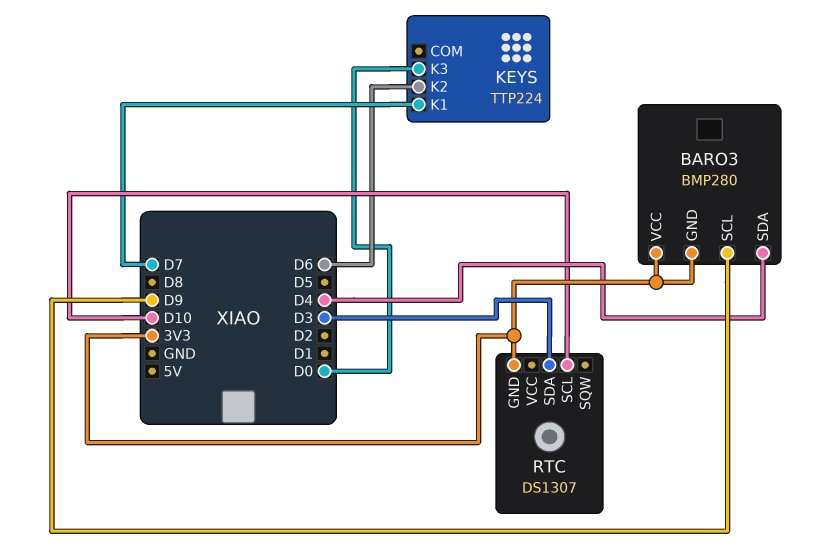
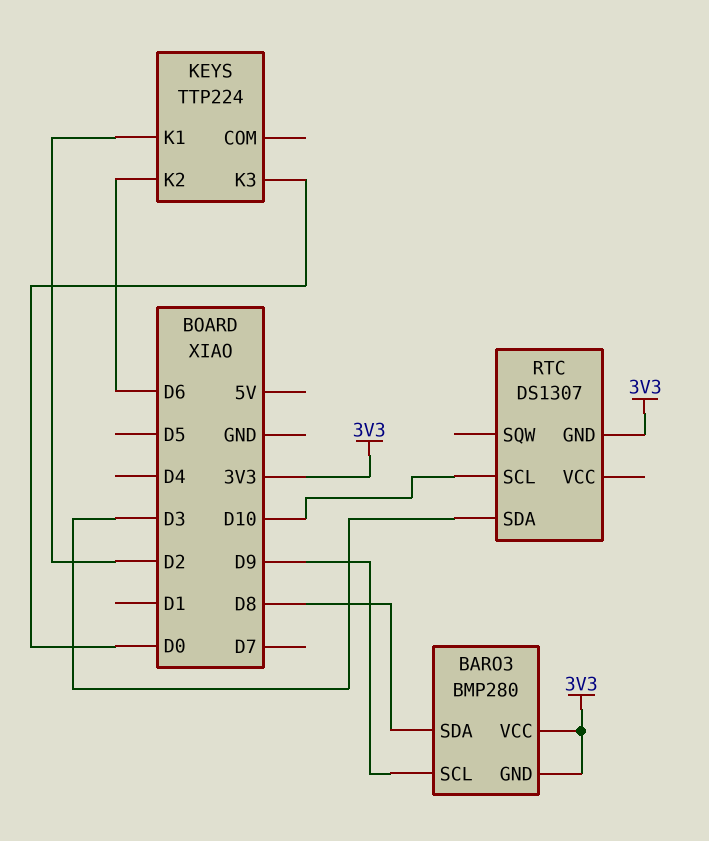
BARO3 pin SDA: D4 -> D8
KEYS pin K1: D7 -> D2

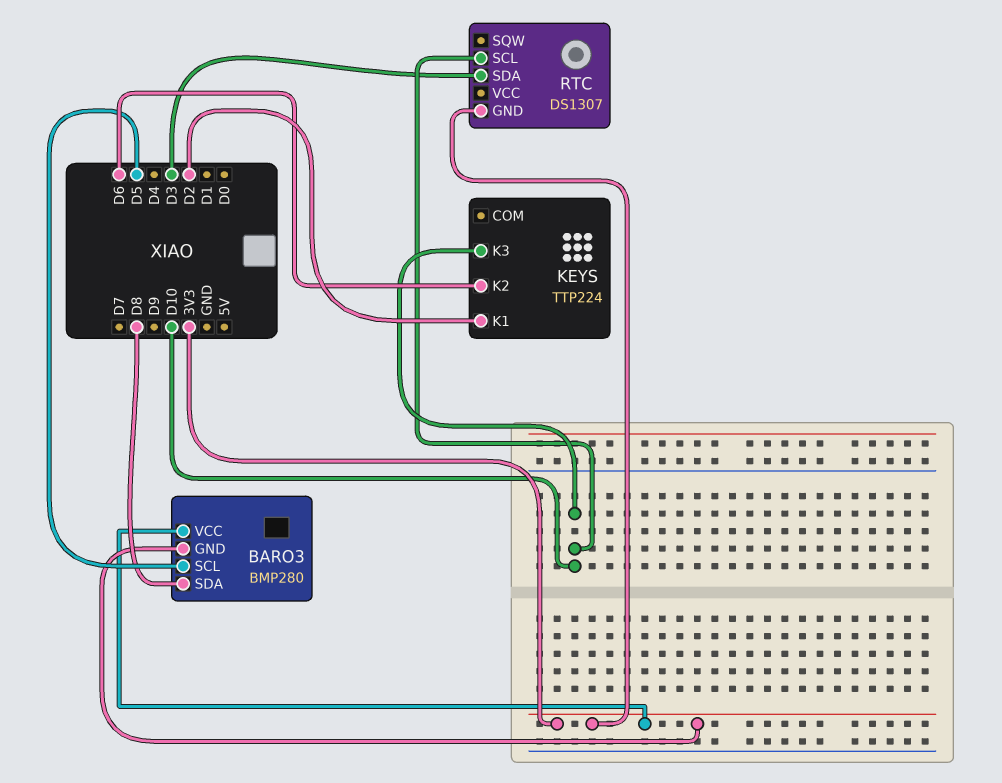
BARO3 pin SCL: D9 -> D5
KEYS pin K3: D0 -> D10

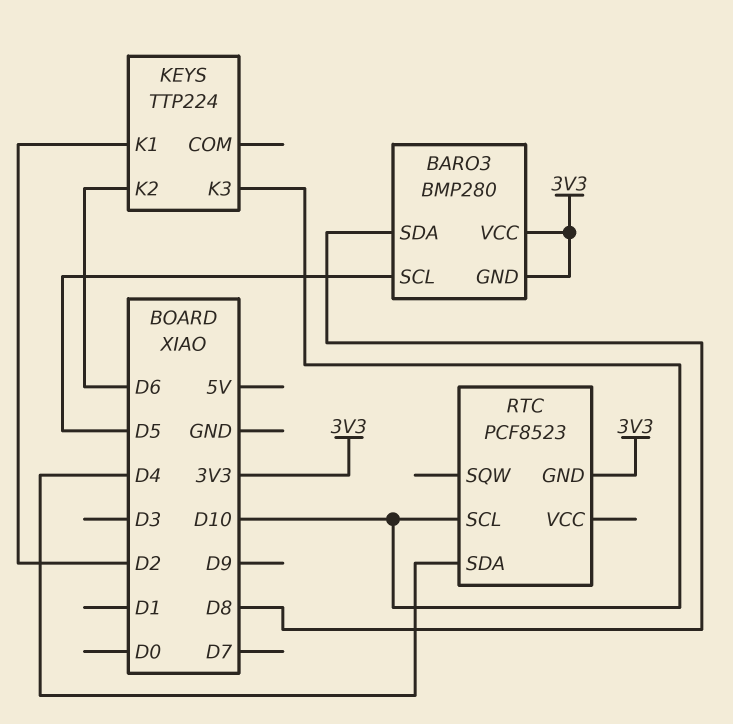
RTC: DS1307 -> PCF8523
RTC pin SDA: D3 -> D4

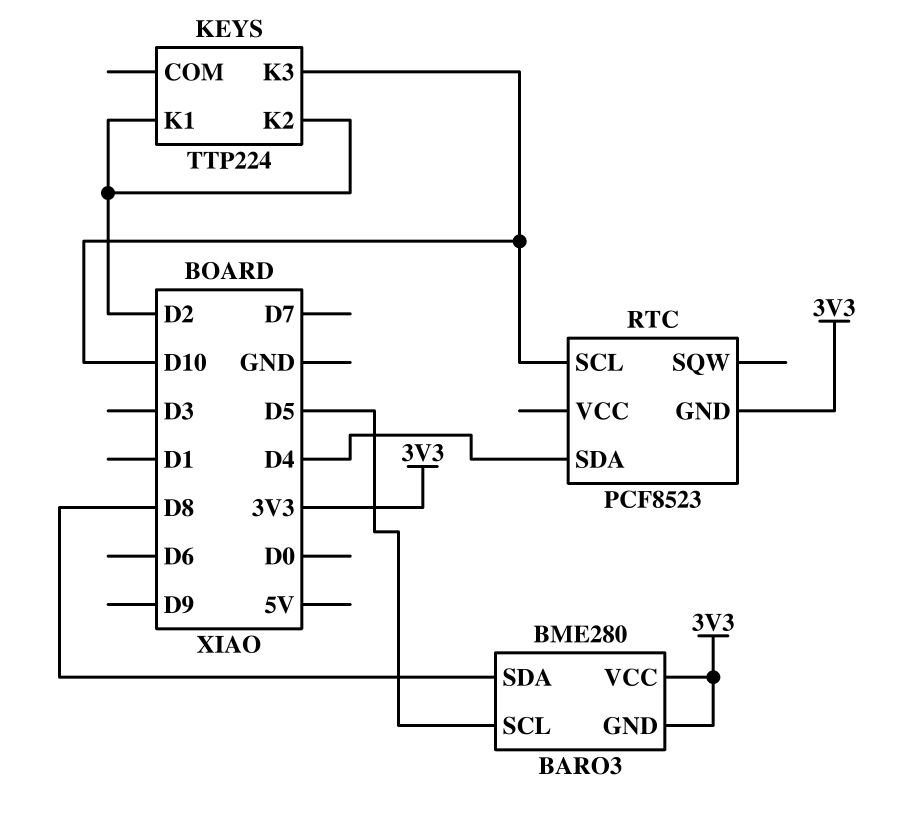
BARO3: BMP280 -> BME280
KEYS pin K2: D6 -> D2

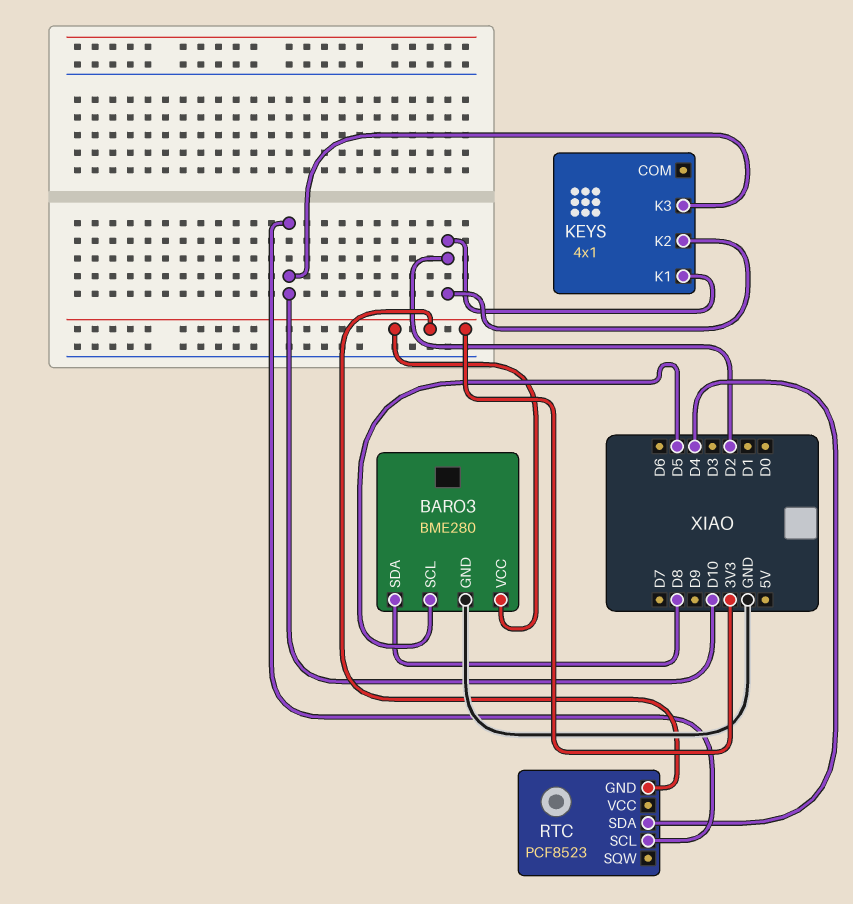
BARO3 pin GND: 3V3 -> GND
KEYS: TTP224 -> 4x1

